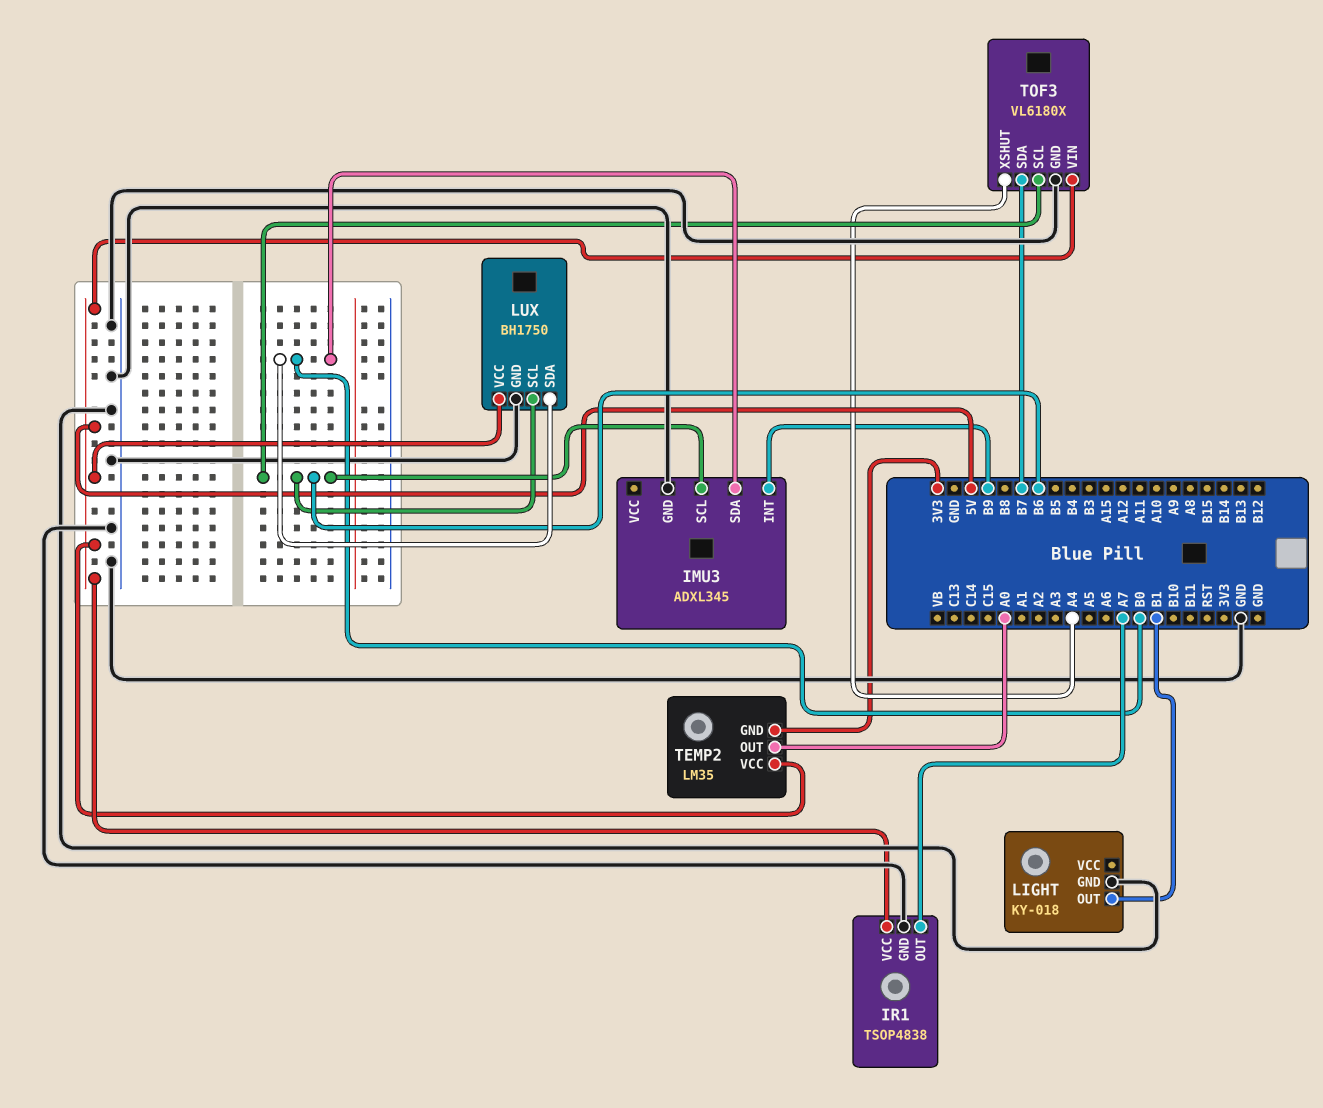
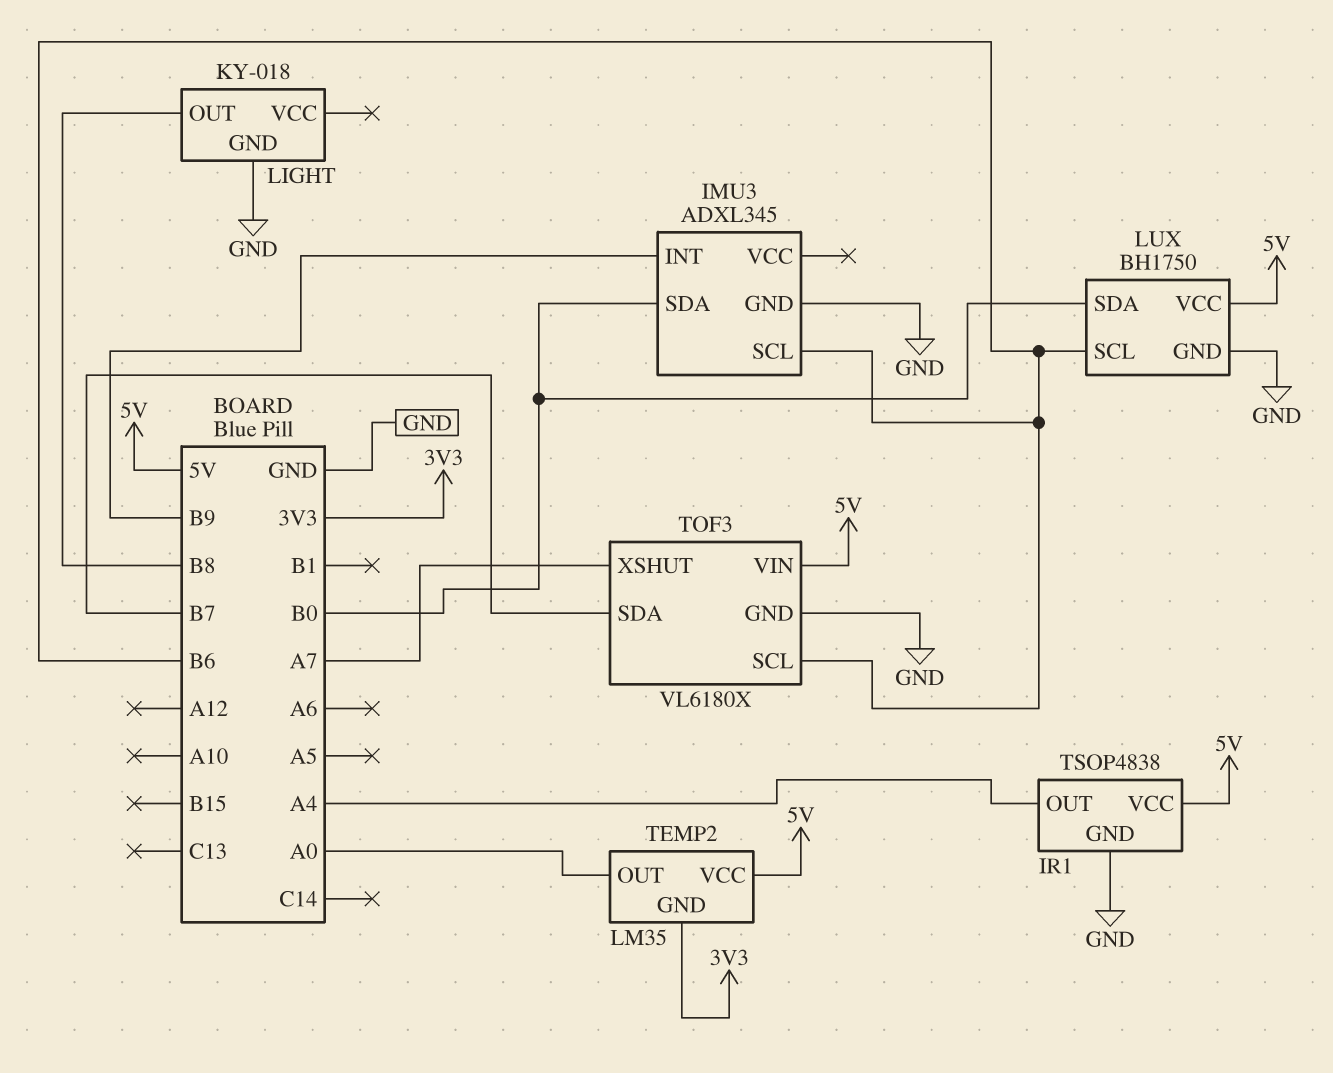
IR1 pin OUT: A7 -> A4
LIGHT pin OUT: B1 -> B8
TOF3 pin XSHUT: A4 -> A7

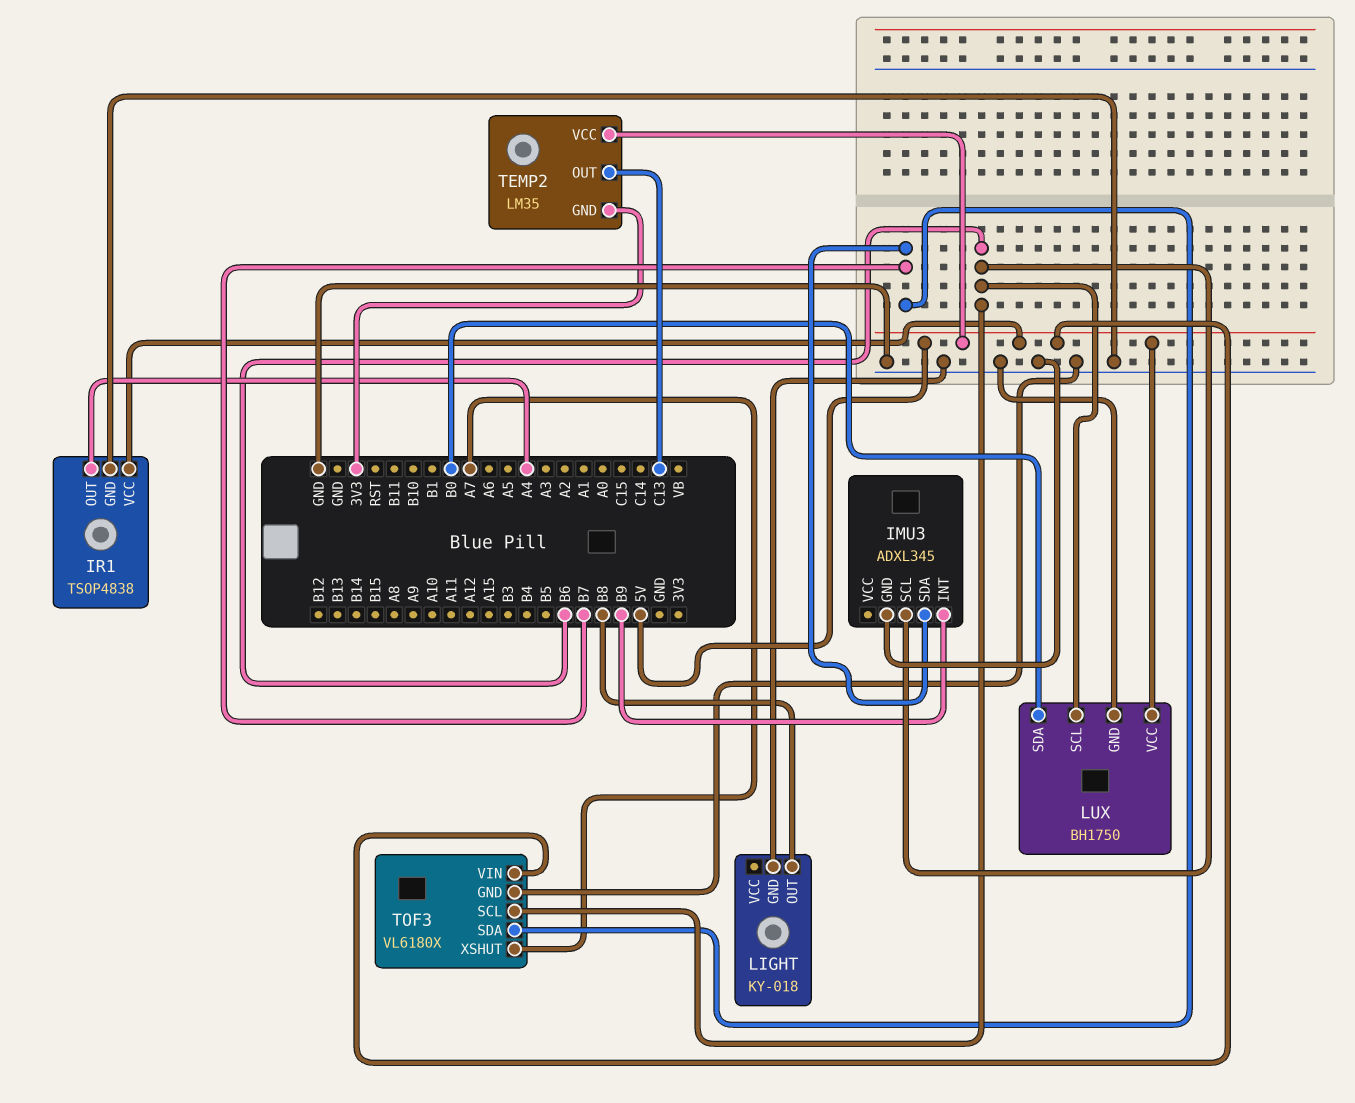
IMU3 pin SDA: B0 -> B7
TEMP2 pin OUT: A0 -> C13

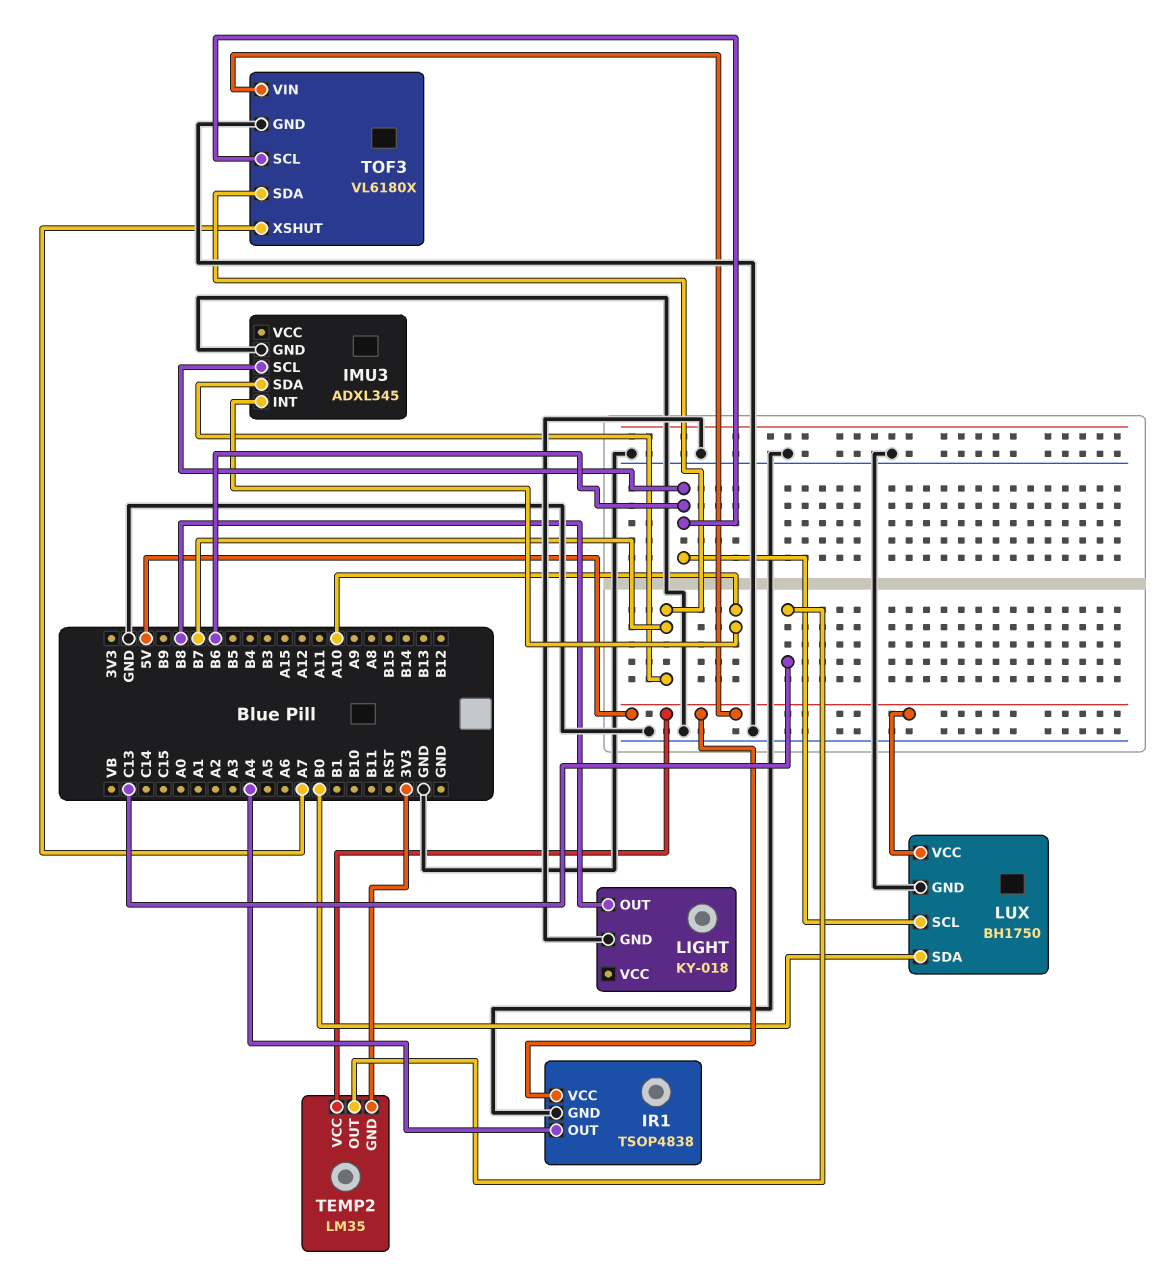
IMU3 pin INT: B9 -> A10

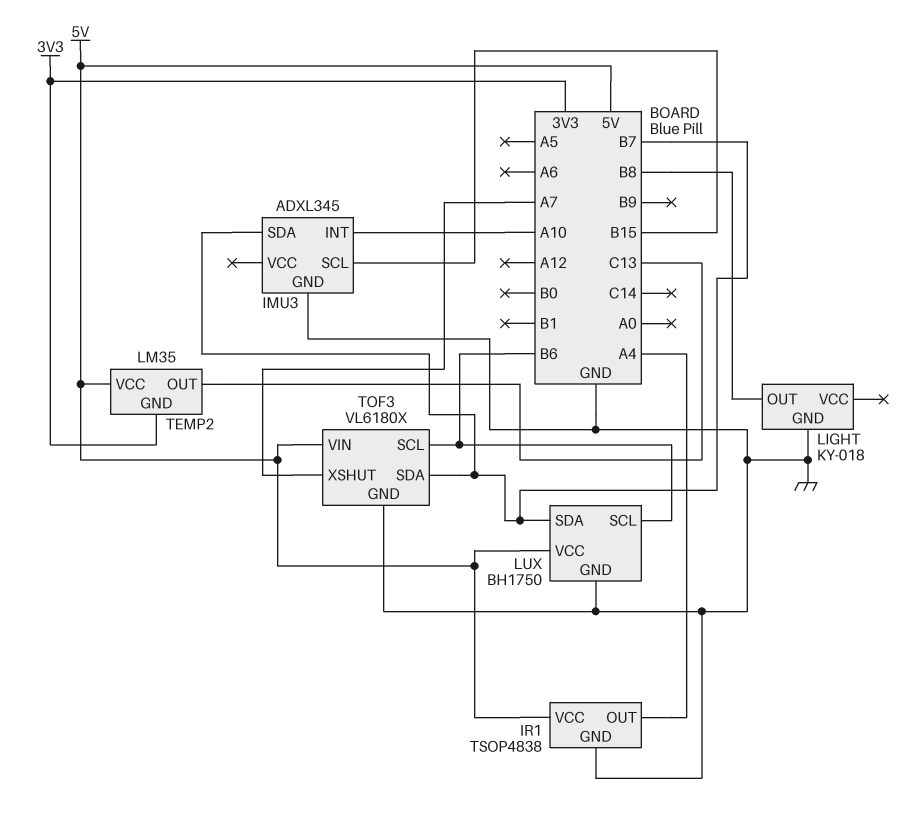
IMU3 pin SCL: B6 -> B15
LUX pin SDA: B0 -> B7

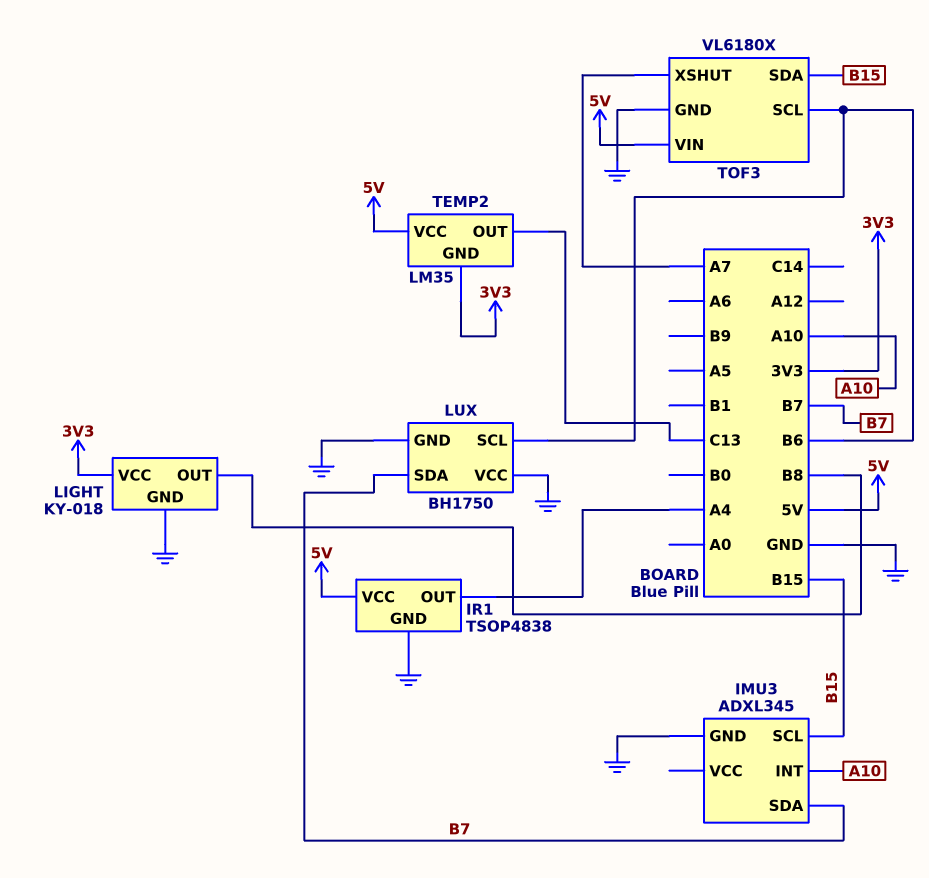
LIGHT pin VCC: none -> 3V3
LUX pin VCC: 5V -> GND
TOF3 pin SDA: B7 -> B15

